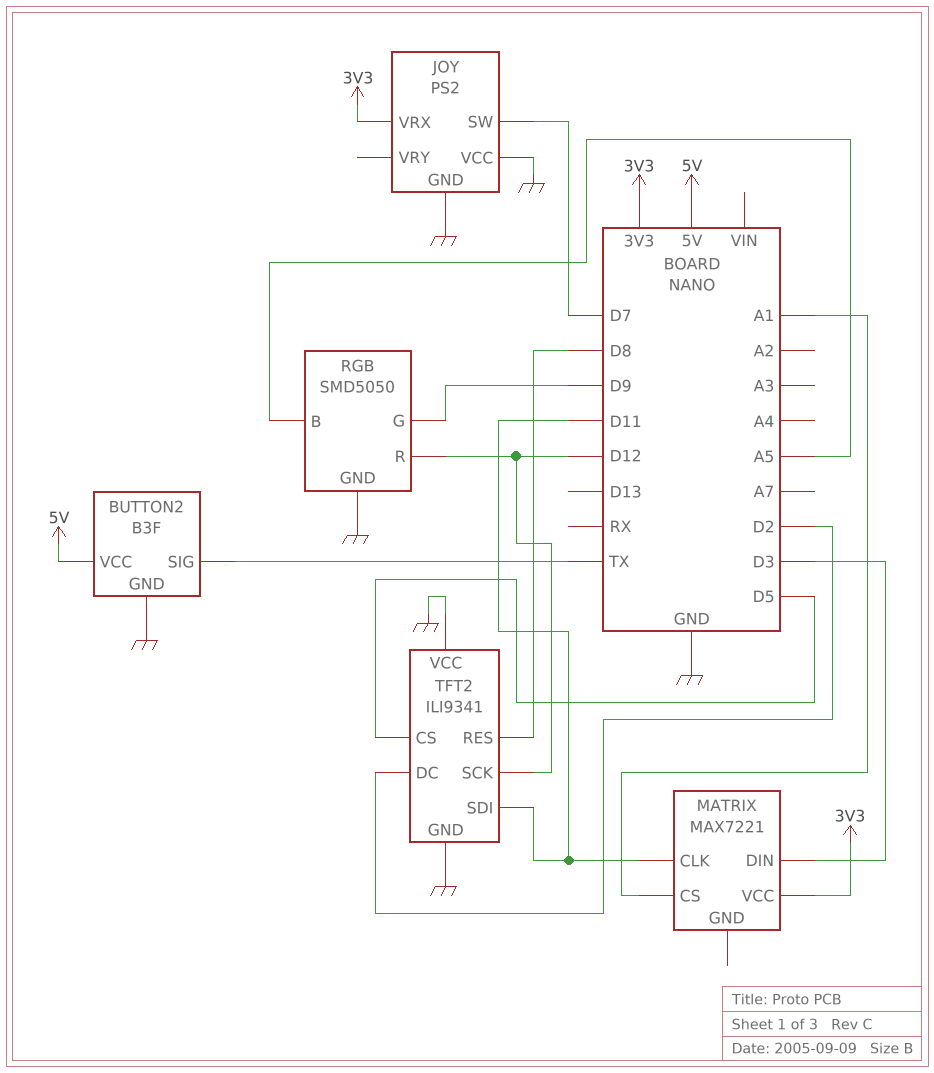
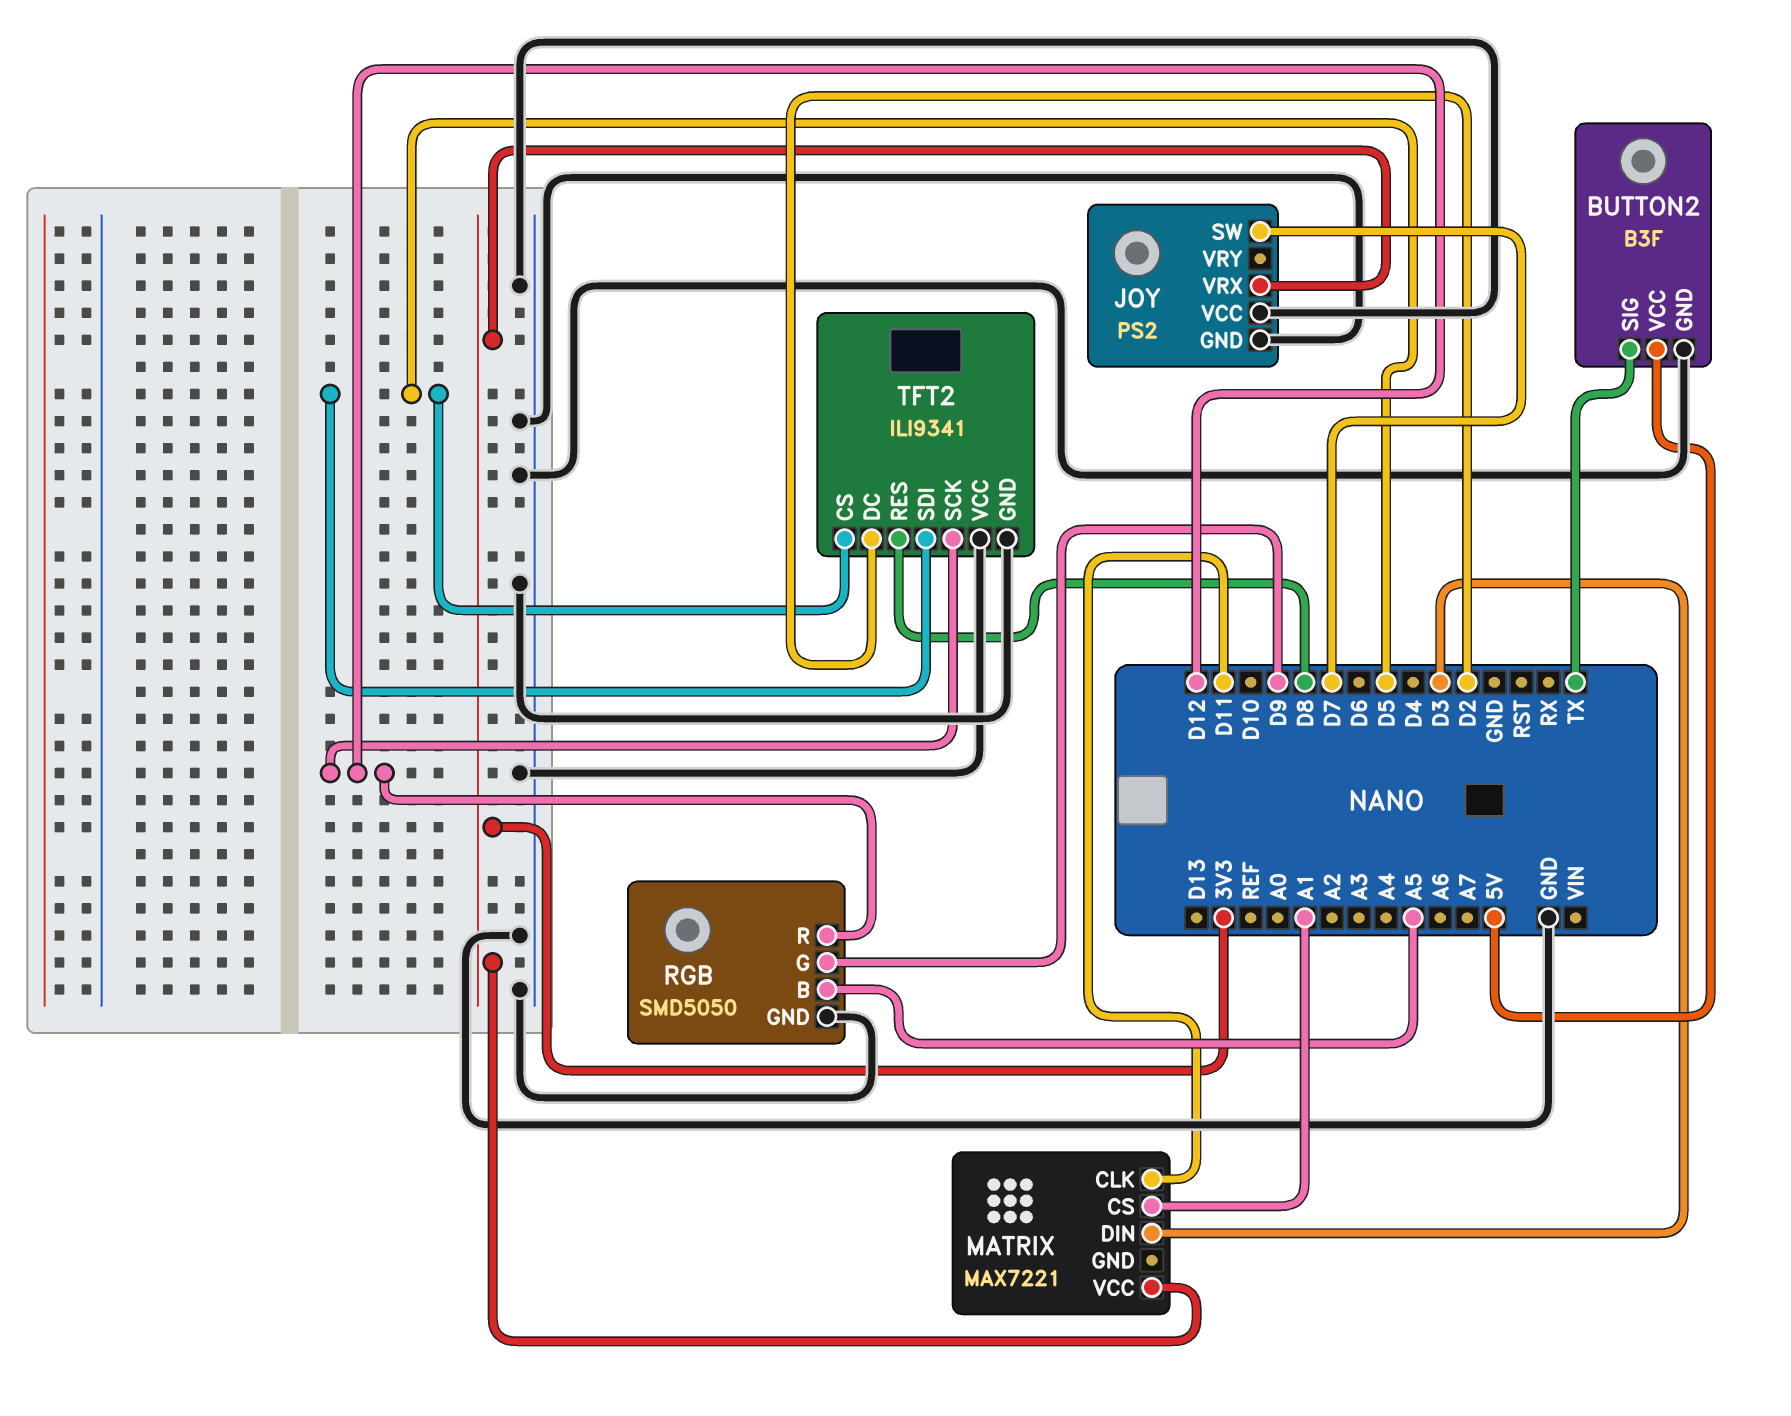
TFT2 pin SDI: D11 -> D5

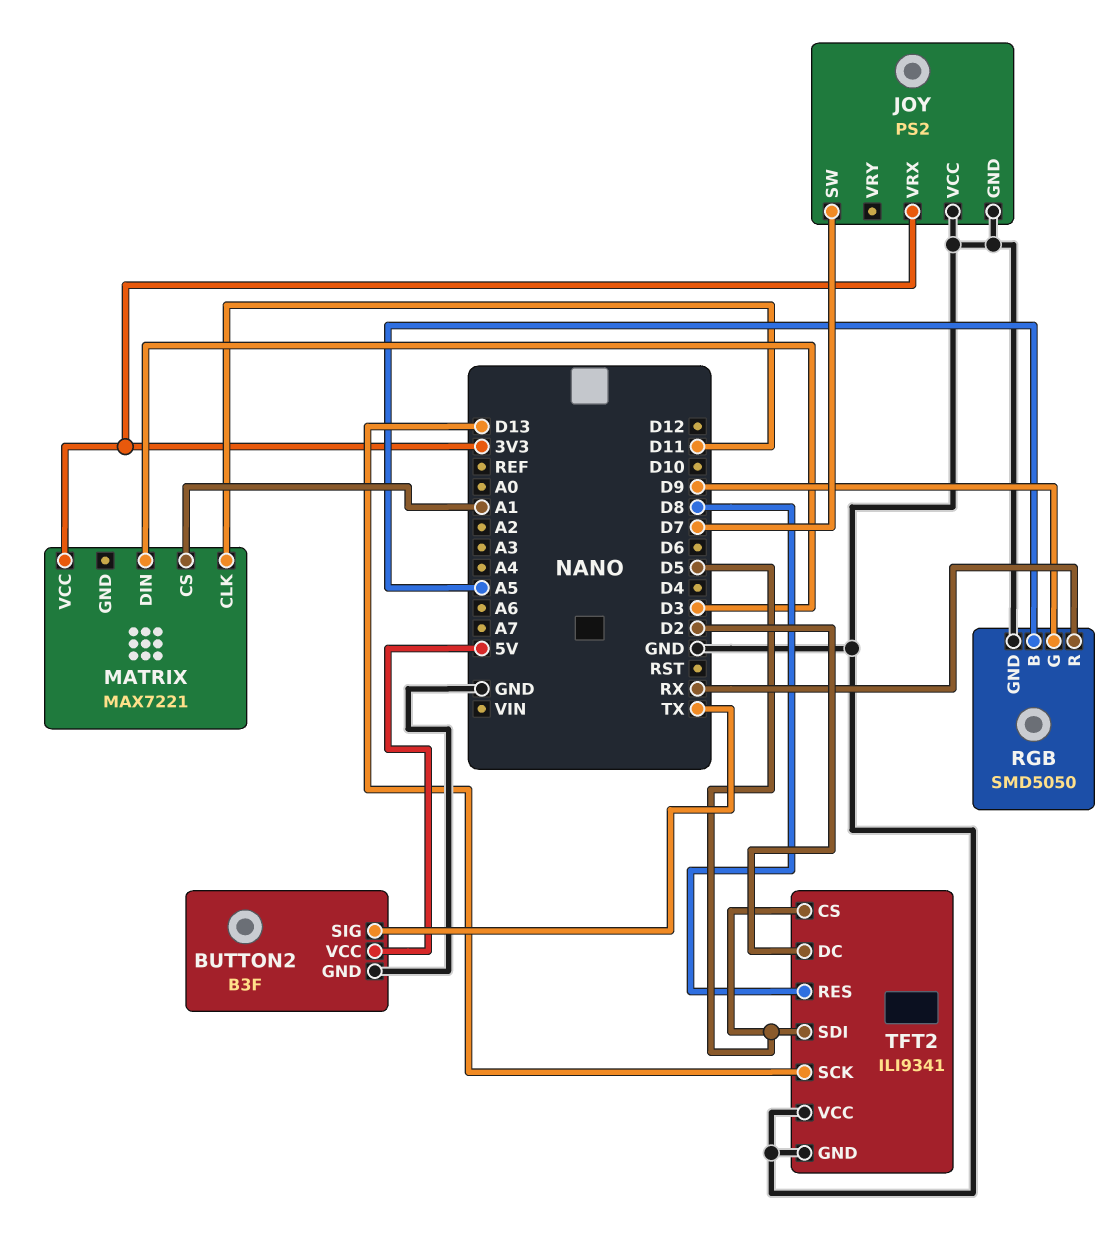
RGB pin R: D12 -> RX
TFT2 pin SCK: D12 -> D13

